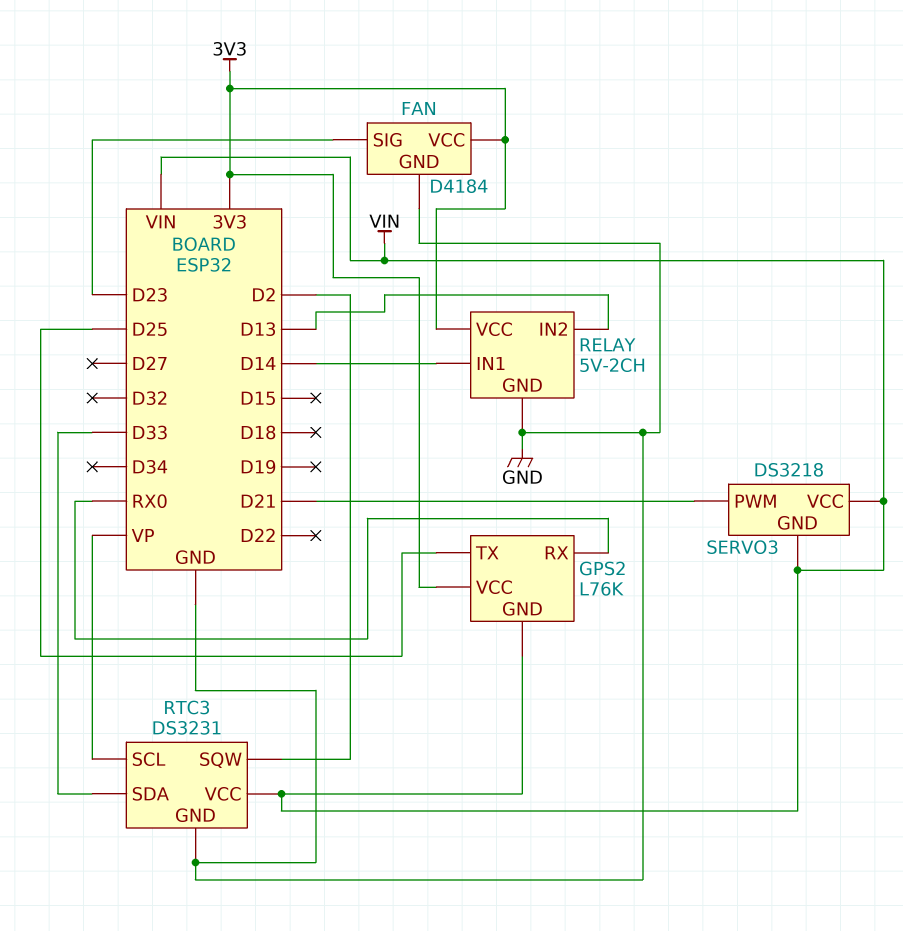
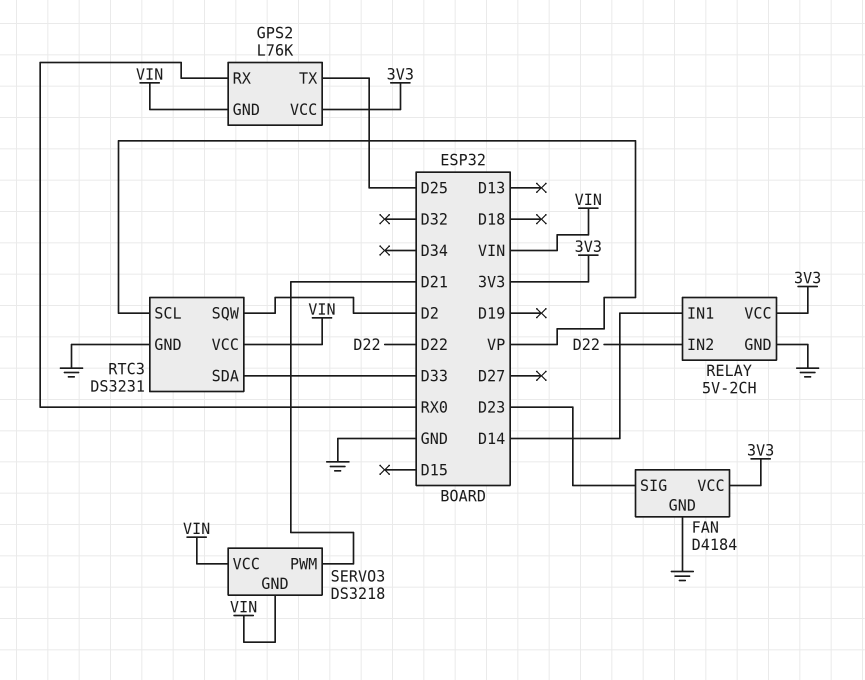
RELAY pin IN2: D13 -> D22

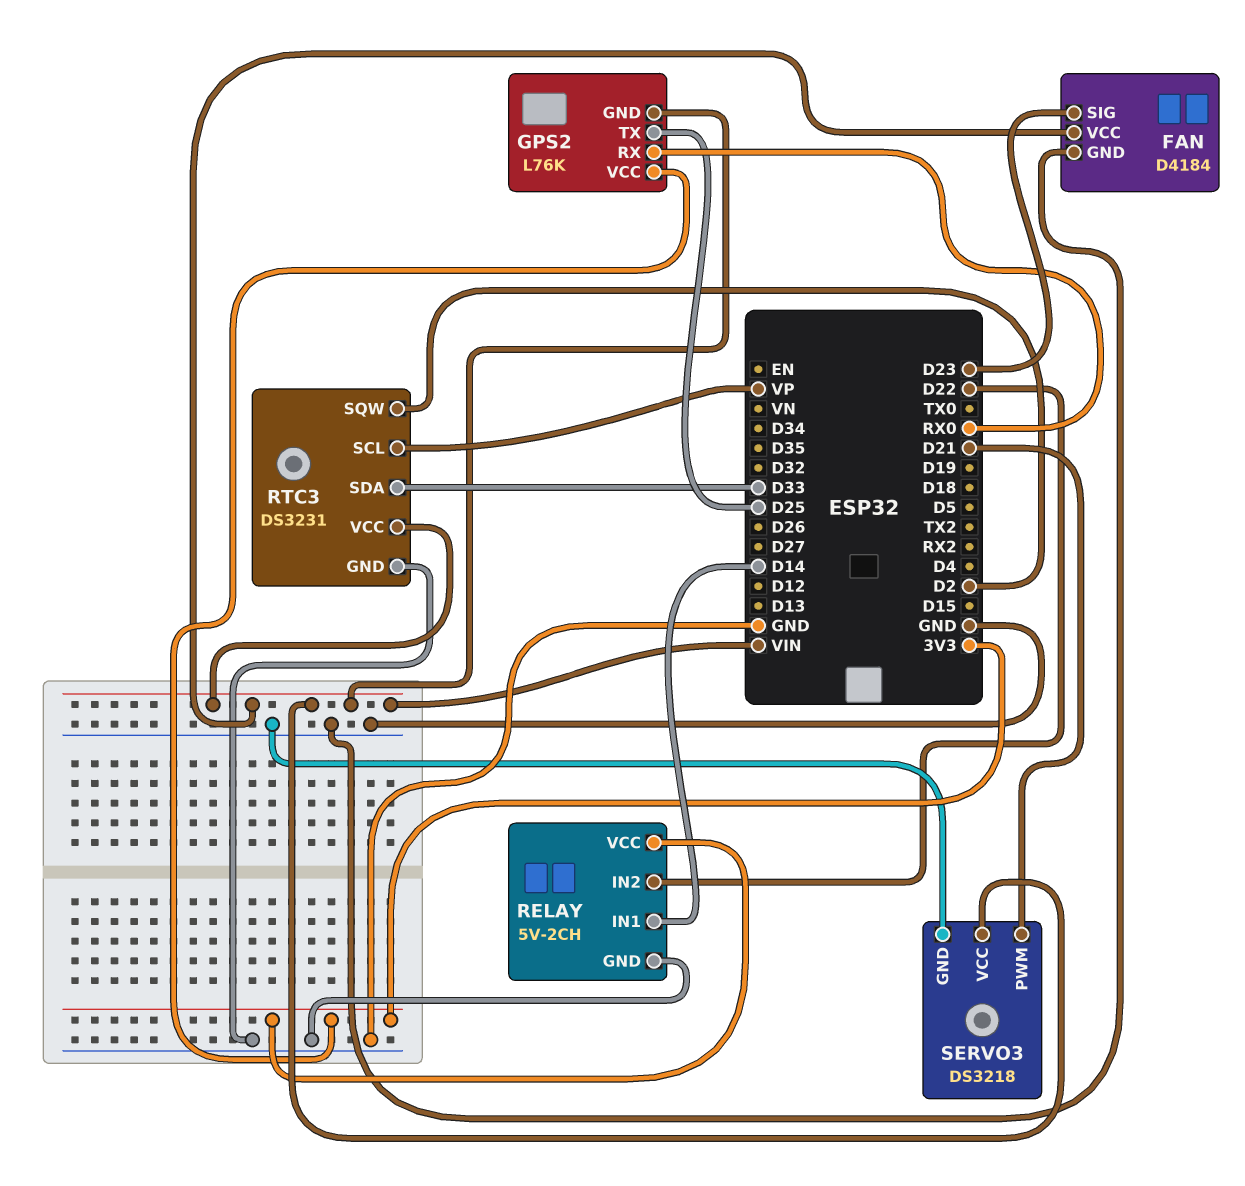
FAN pin VCC: 3V3 -> VIN
SERVO3 pin GND: VIN -> GND

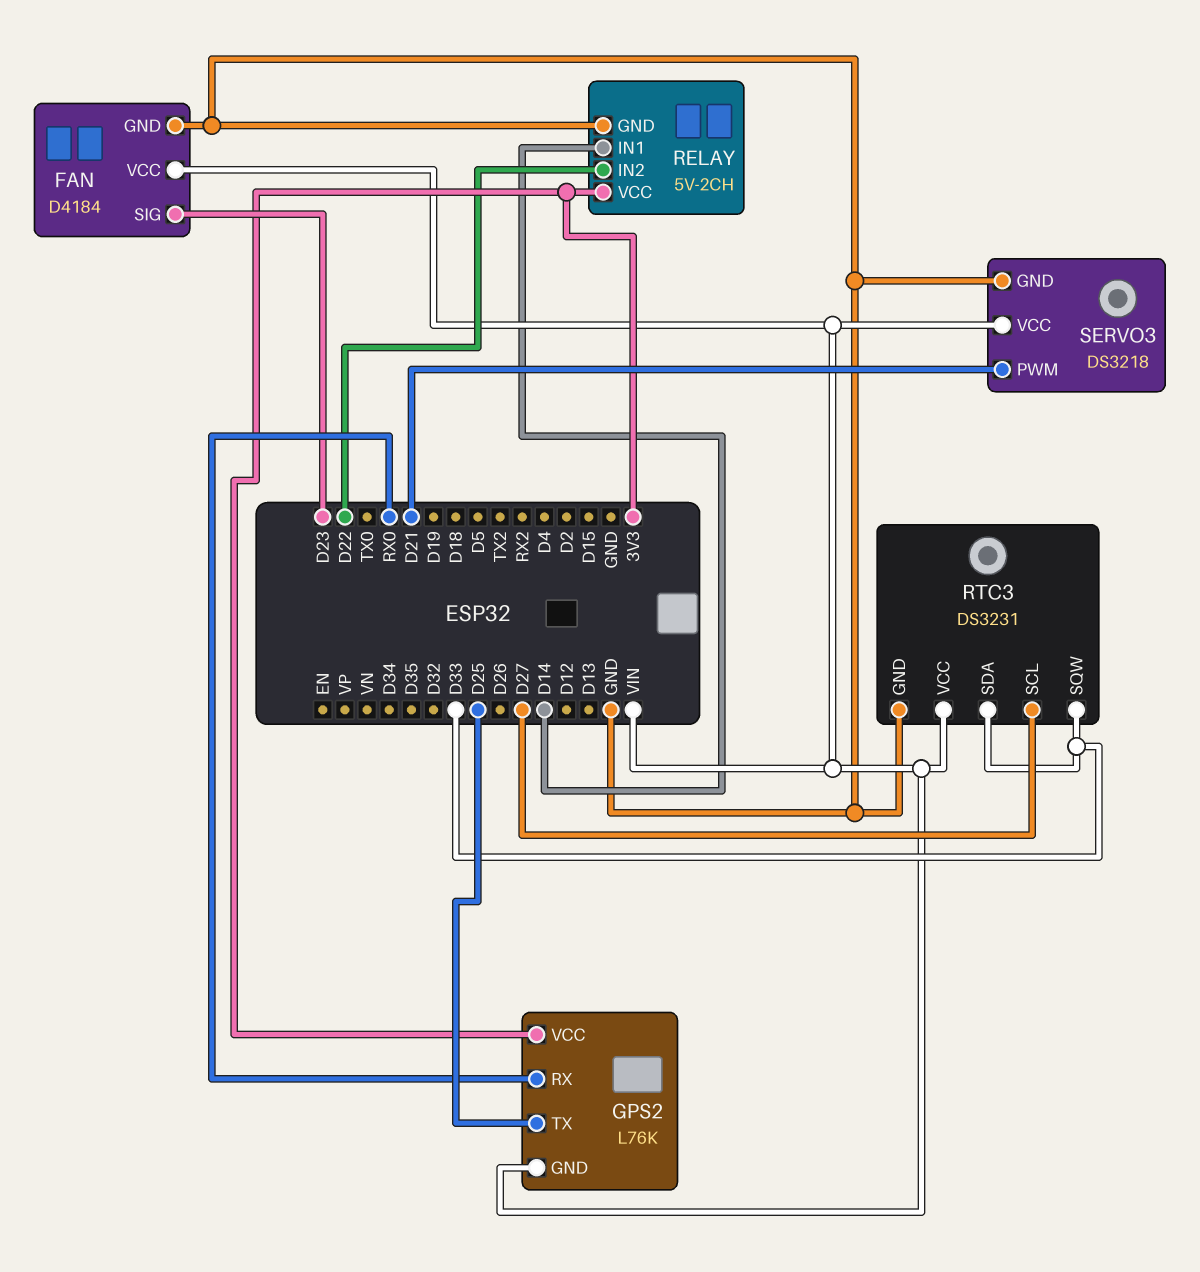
RTC3 pin SCL: VP -> D27
RTC3 pin SQW: D2 -> D33

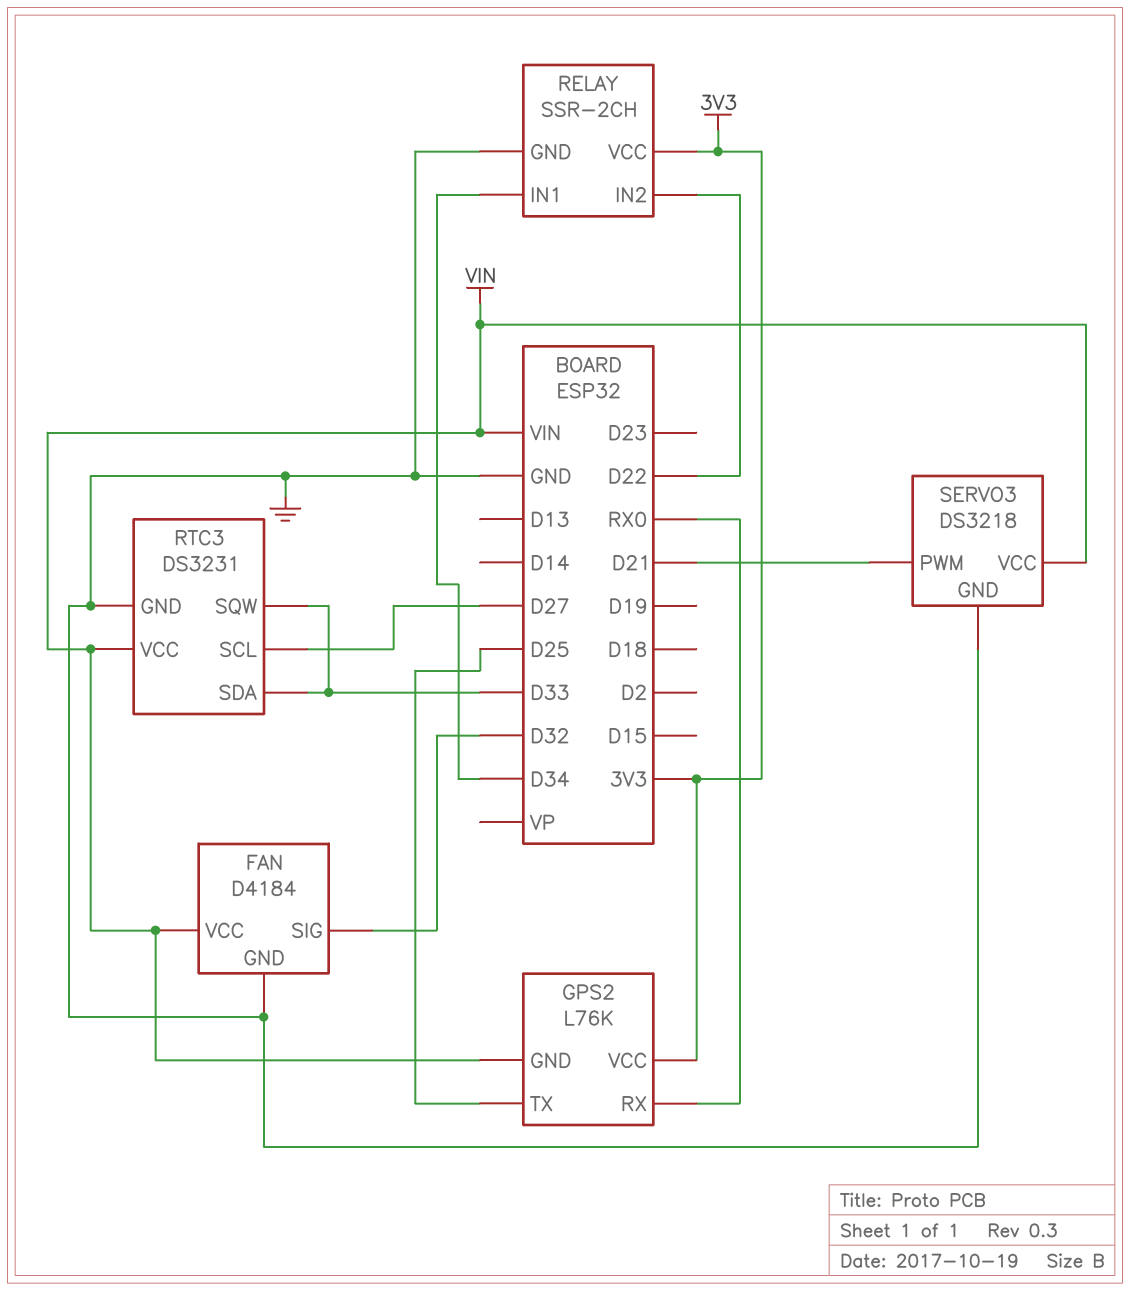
FAN pin SIG: D23 -> D32
RELAY: 5V-2CH -> SSR-2CH
RELAY pin IN1: D14 -> D34

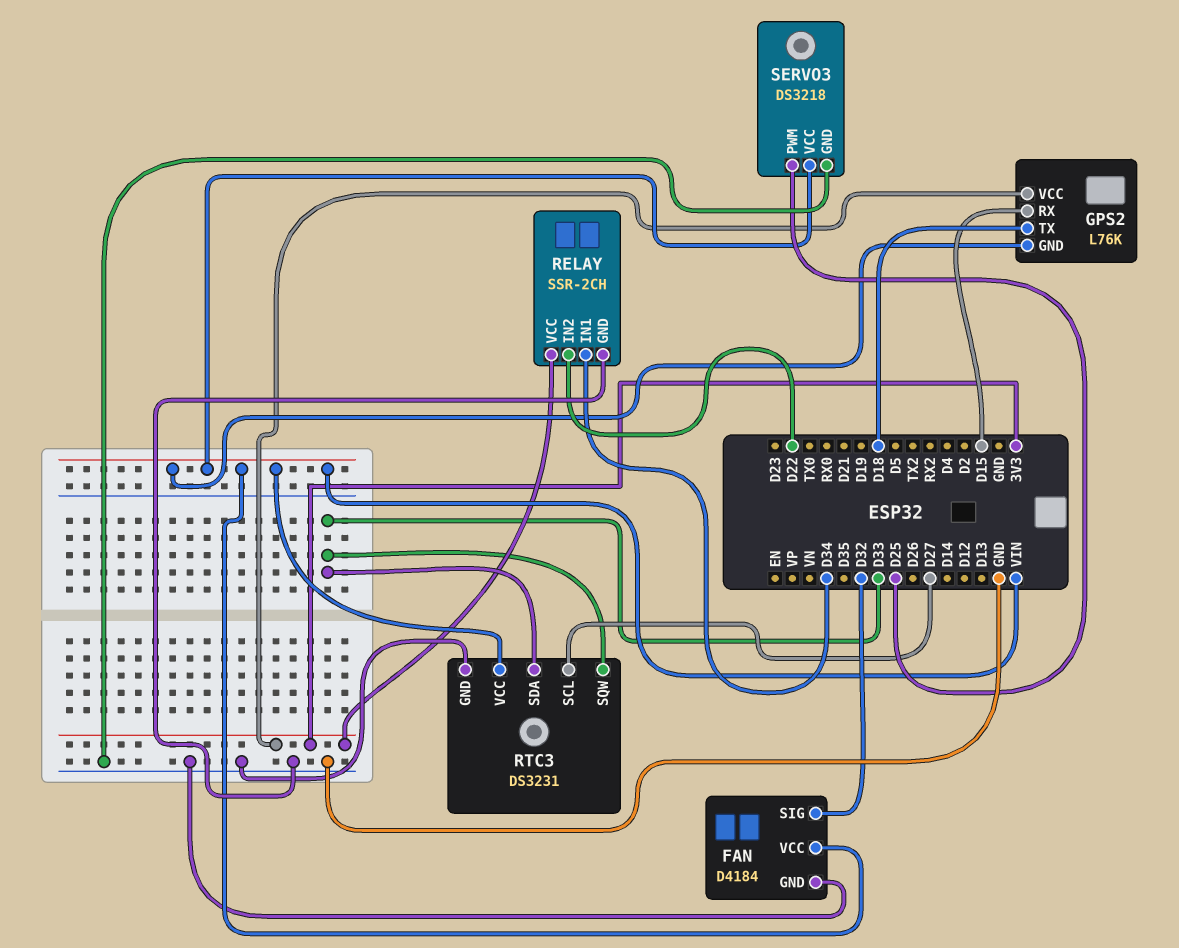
GPS2 pin RX: RX0 -> D15
GPS2 pin TX: D25 -> D18
SERVO3 pin PWM: D21 -> D25

